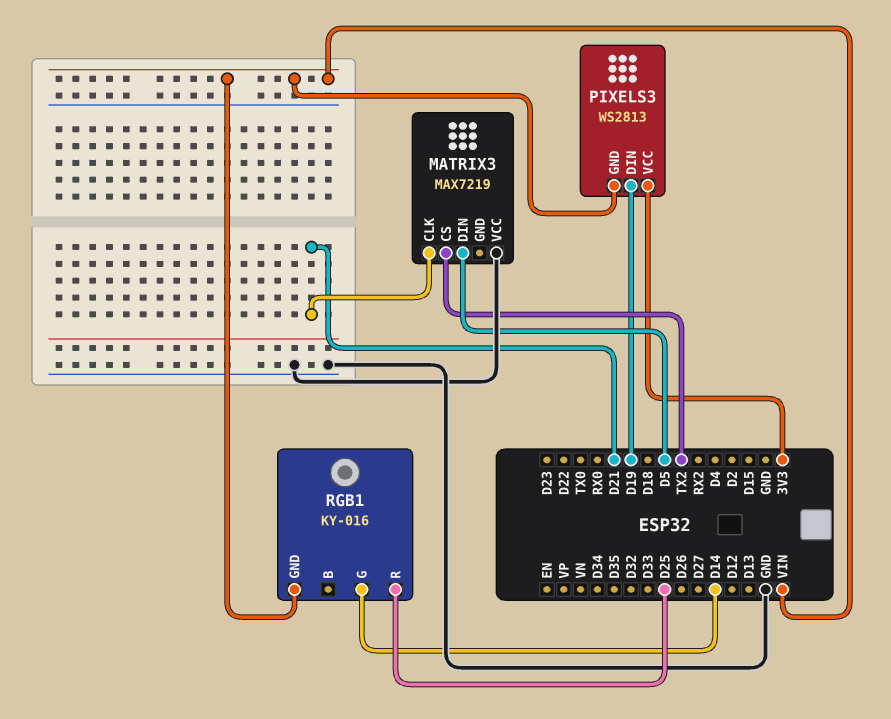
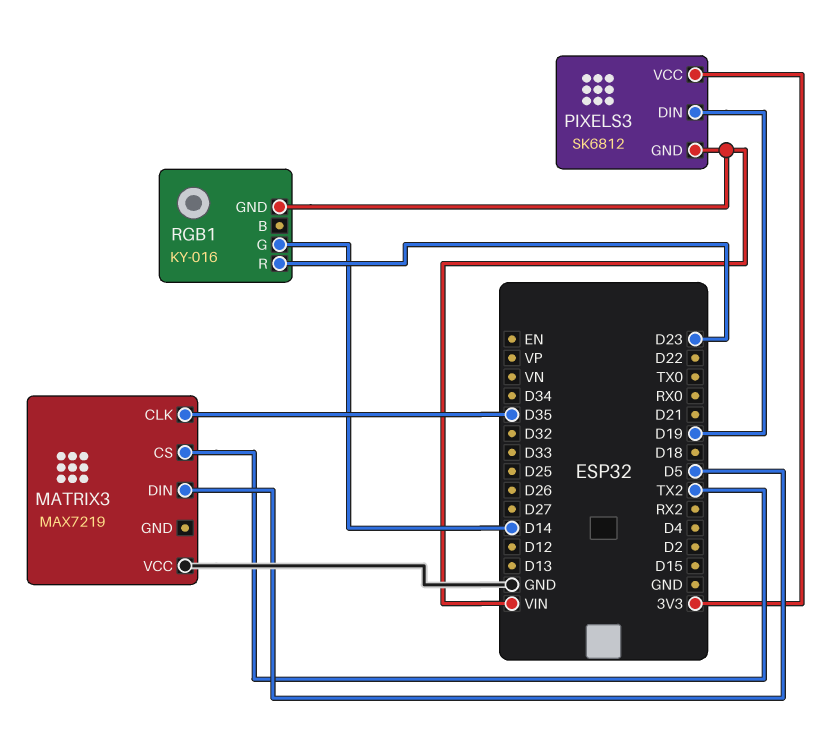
MATRIX3 pin CLK: D21 -> D35
PIXELS3: WS2813 -> SK6812
RGB1 pin R: D25 -> D23

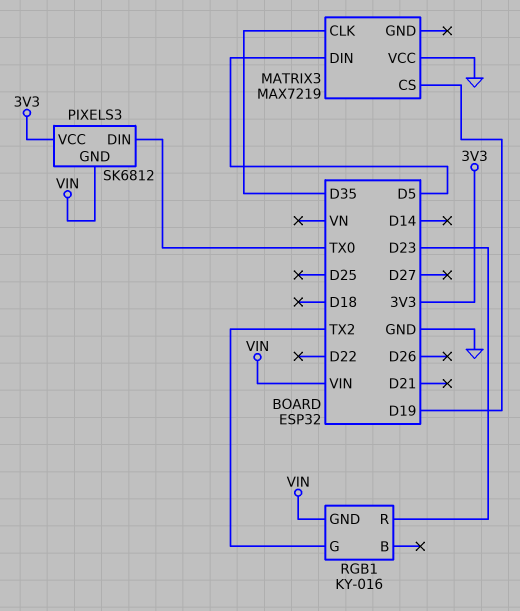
MATRIX3 pin CS: TX2 -> D19
PIXELS3 pin DIN: D19 -> TX0
RGB1 pin G: D14 -> TX2

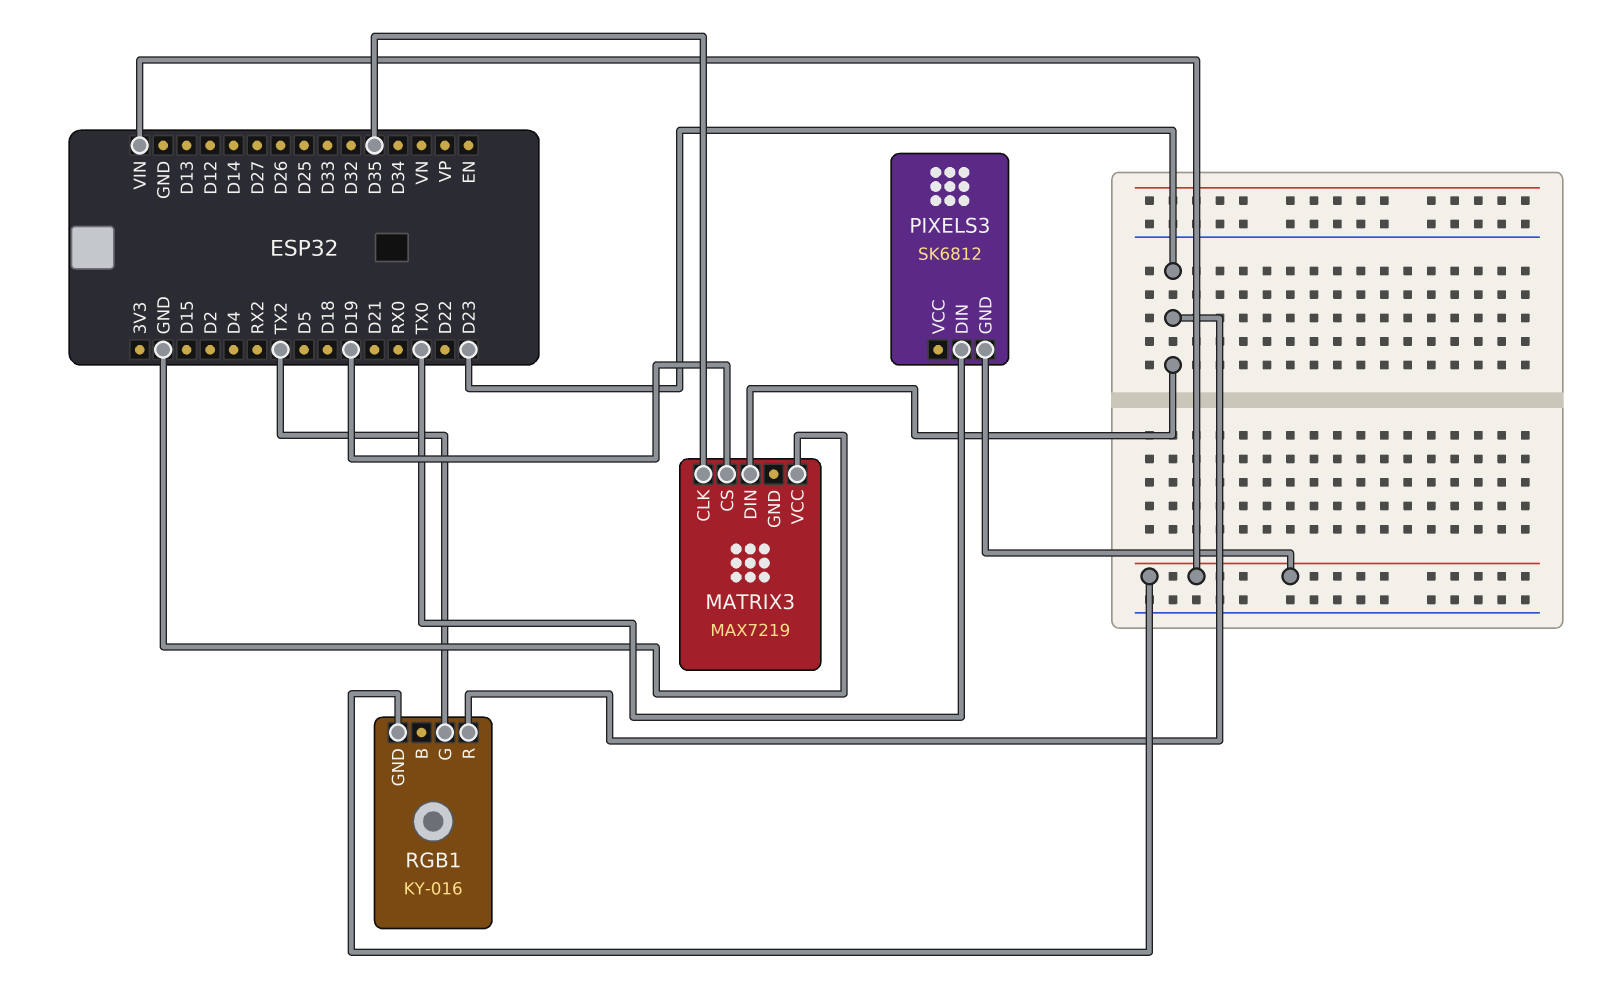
MATRIX3 pin DIN: D5 -> D23
PIXELS3 pin VCC: 3V3 -> none

